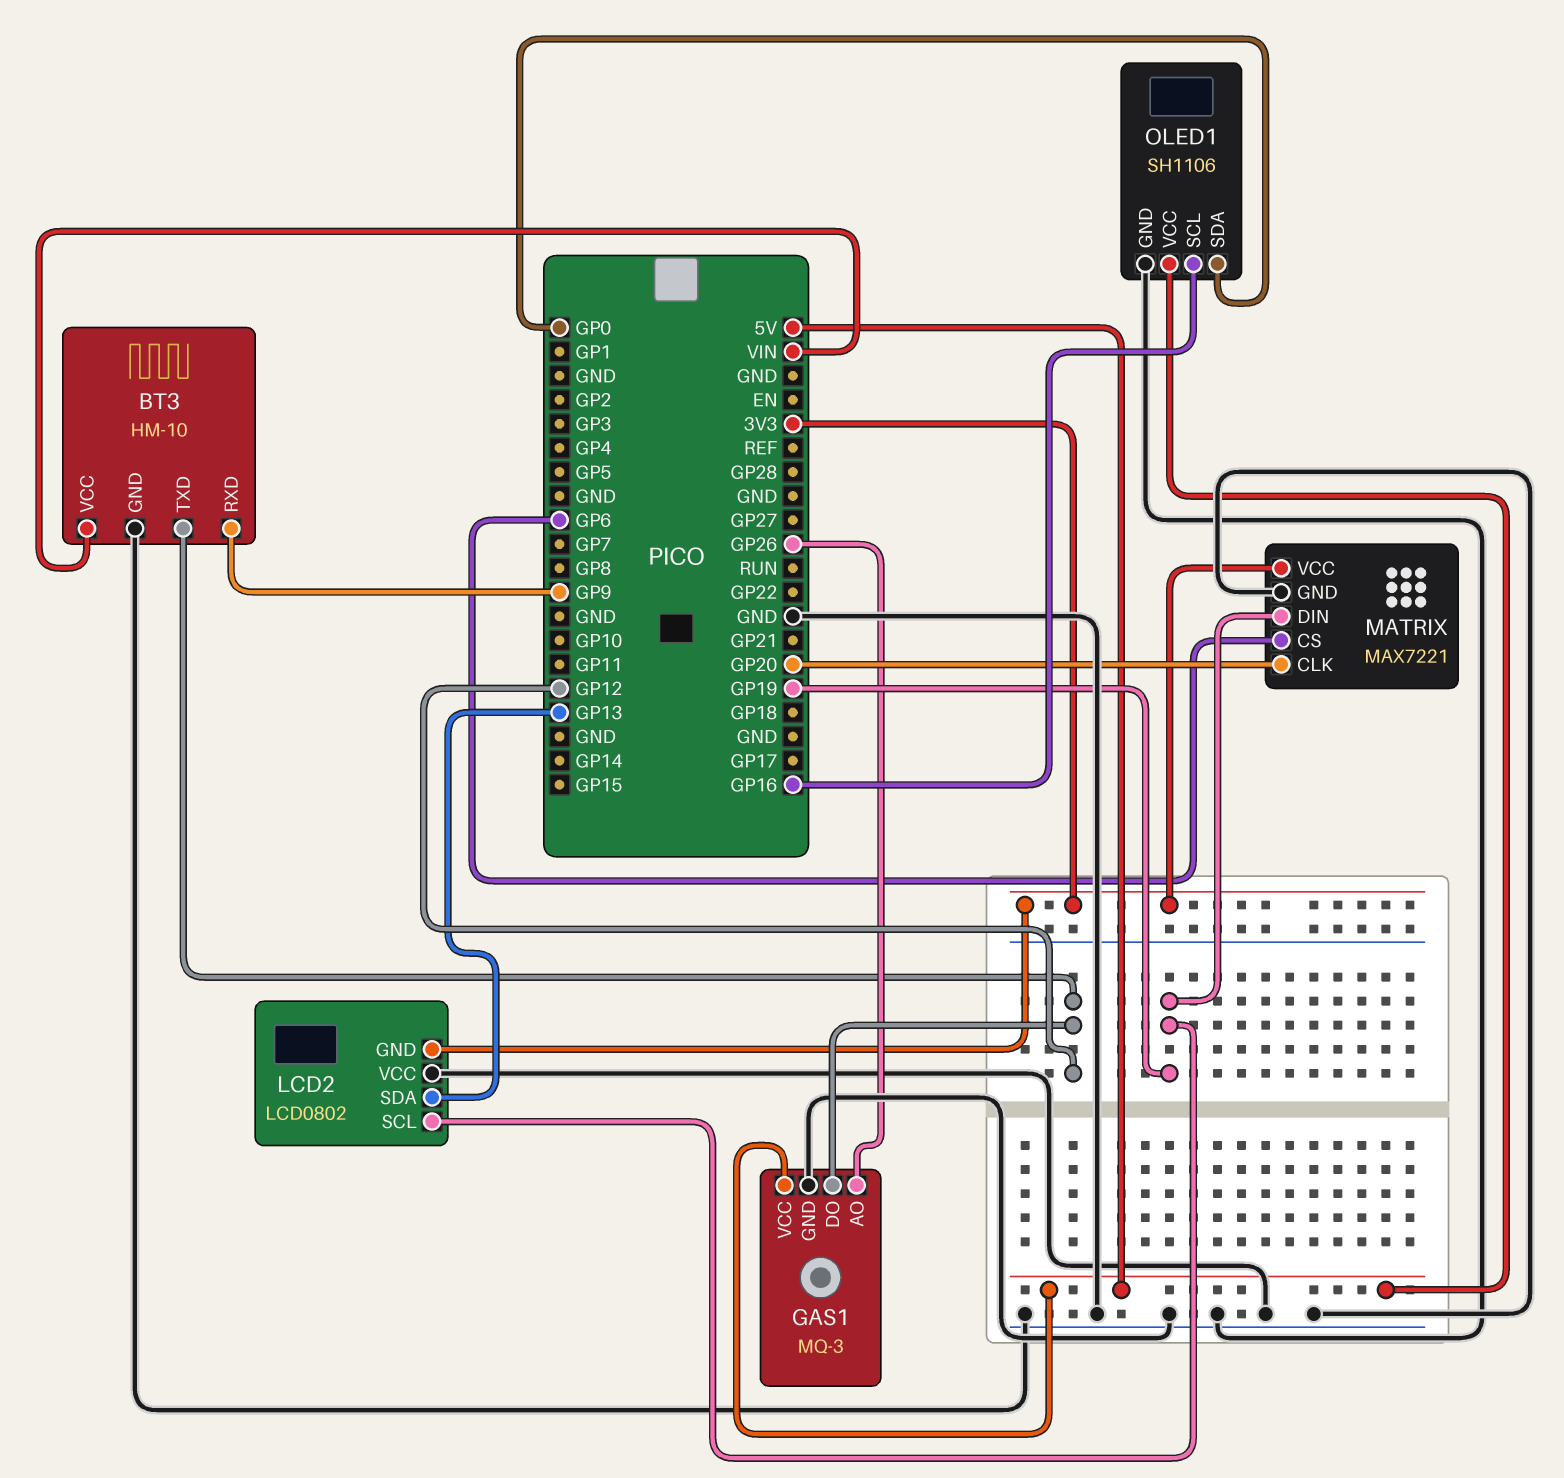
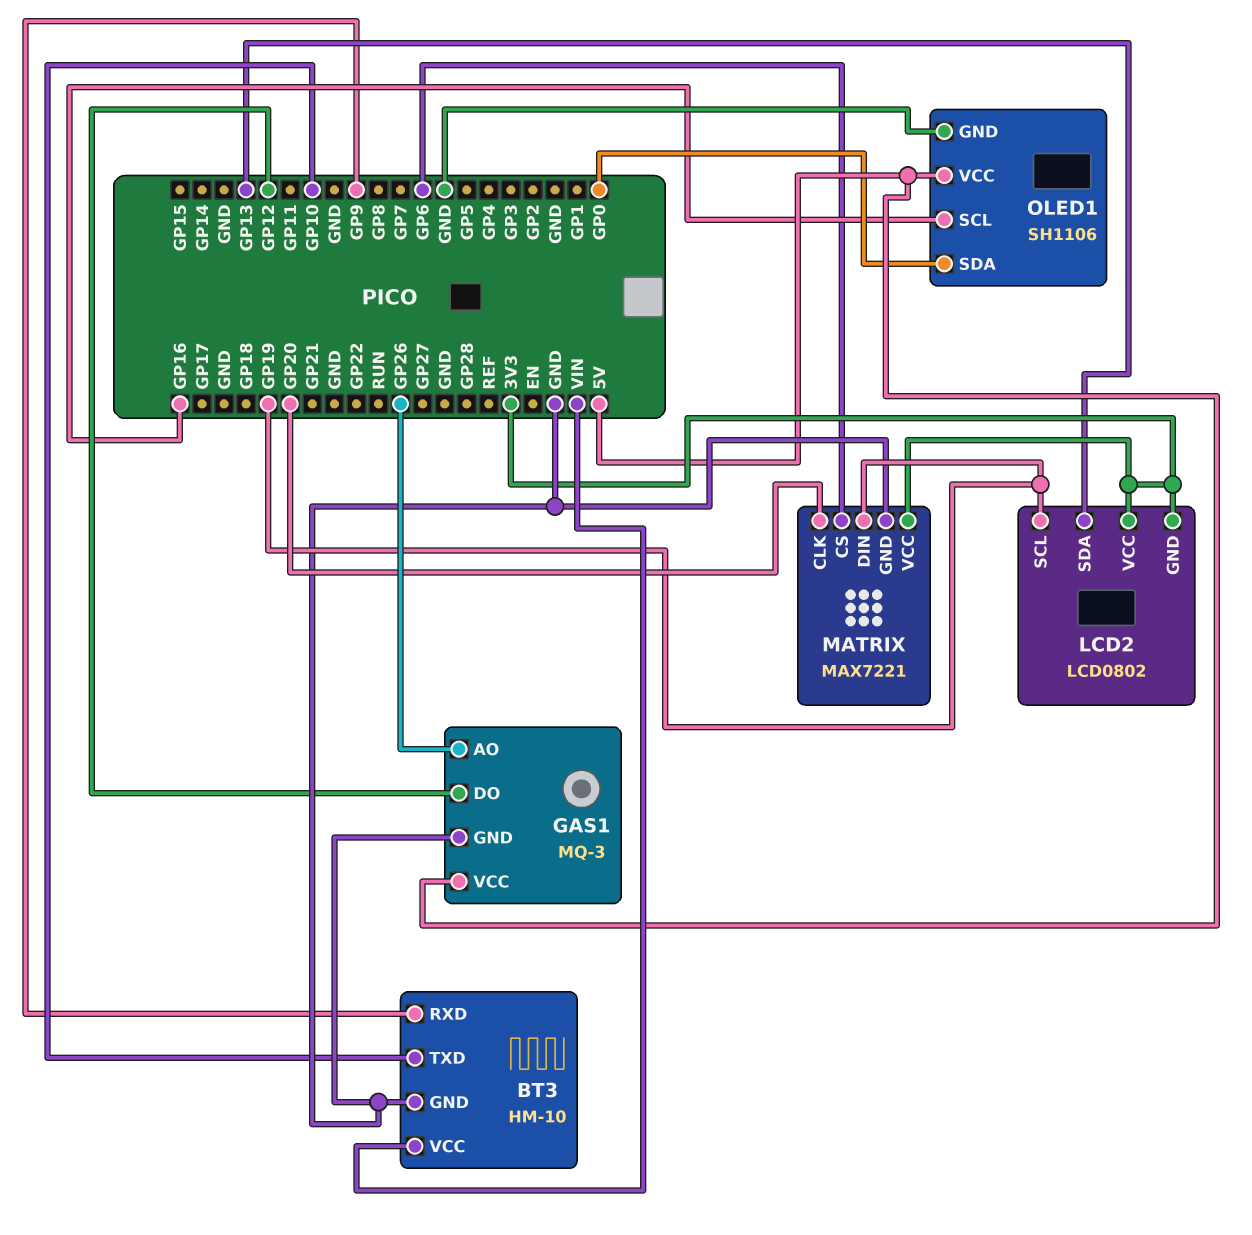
BT3 pin TXD: GP12 -> GP10
LCD2 pin VCC: GND -> 3V3

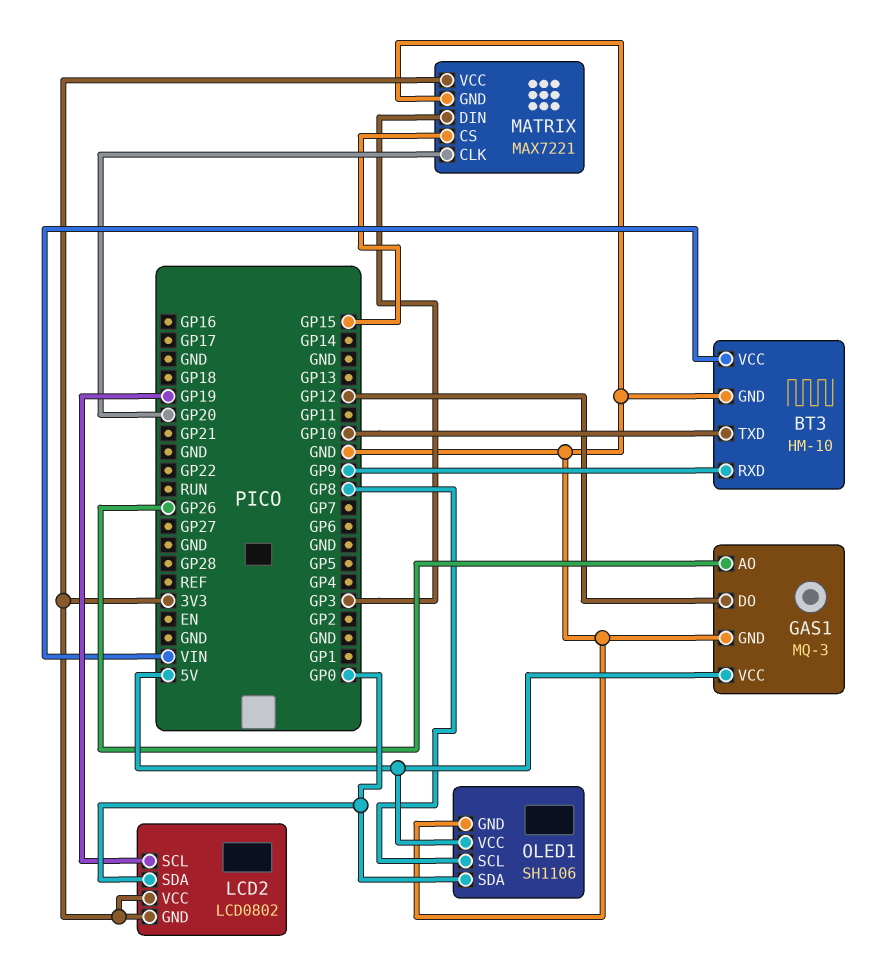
LCD2 pin SDA: GP13 -> GP0
MATRIX pin CS: GP6 -> GP15
MATRIX pin DIN: GP19 -> GP3
OLED1 pin SCL: GP16 -> GP8

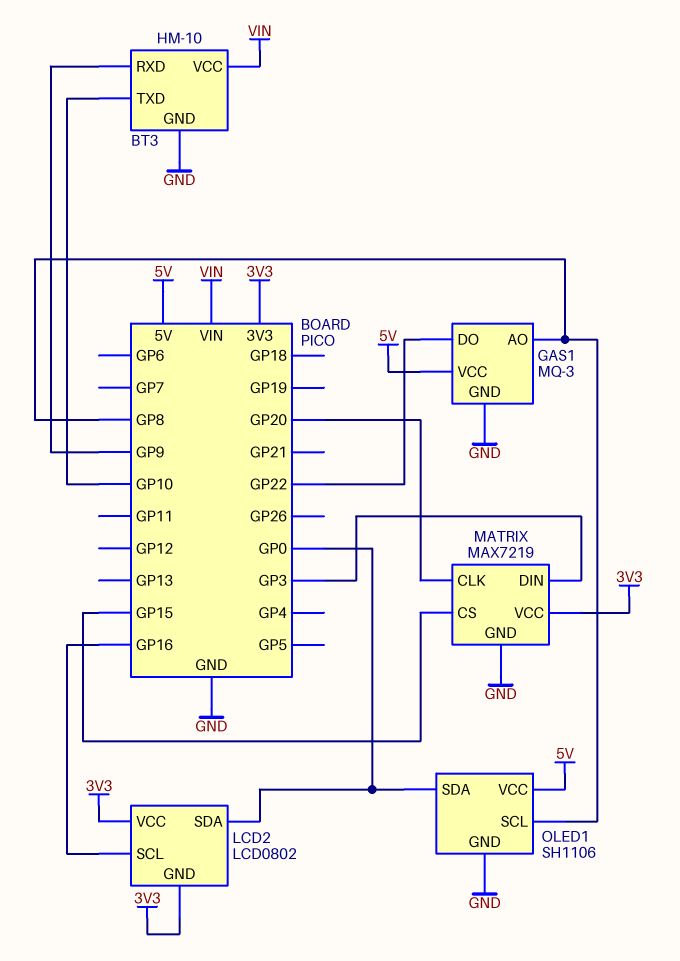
GAS1 pin AO: GP26 -> GP8
GAS1 pin DO: GP12 -> GP22
LCD2 pin SCL: GP19 -> GP16
MATRIX: MAX7221 -> MAX7219

